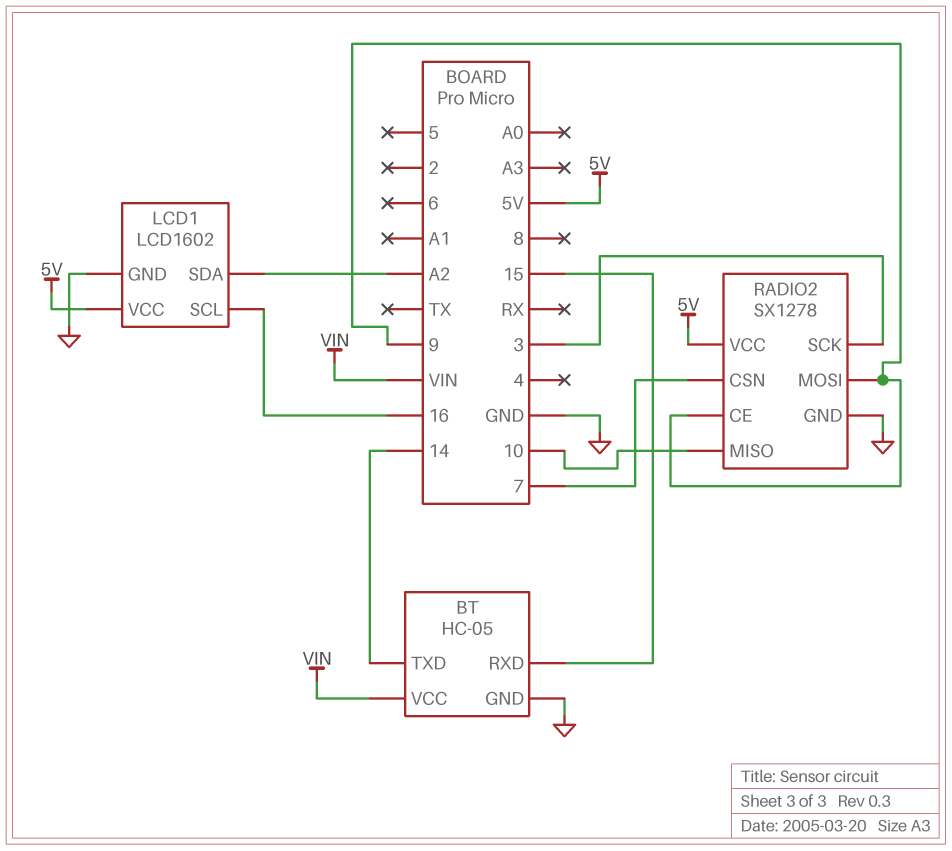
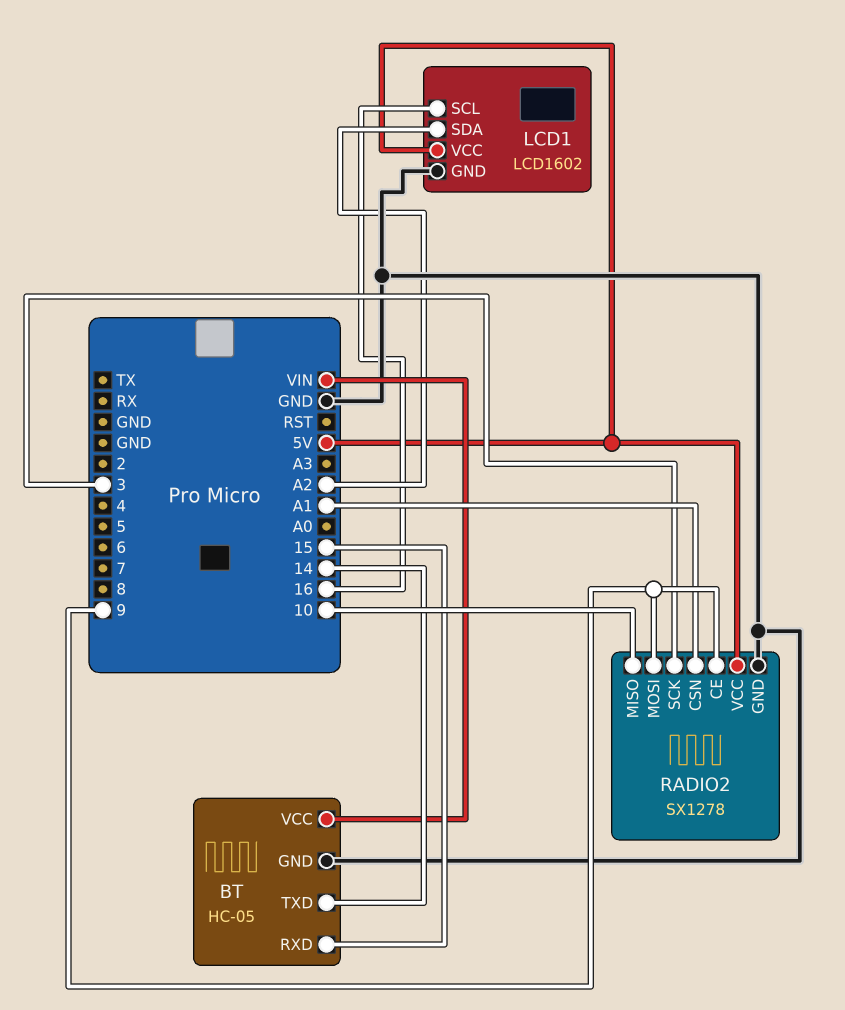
RADIO2 pin CSN: 7 -> A1

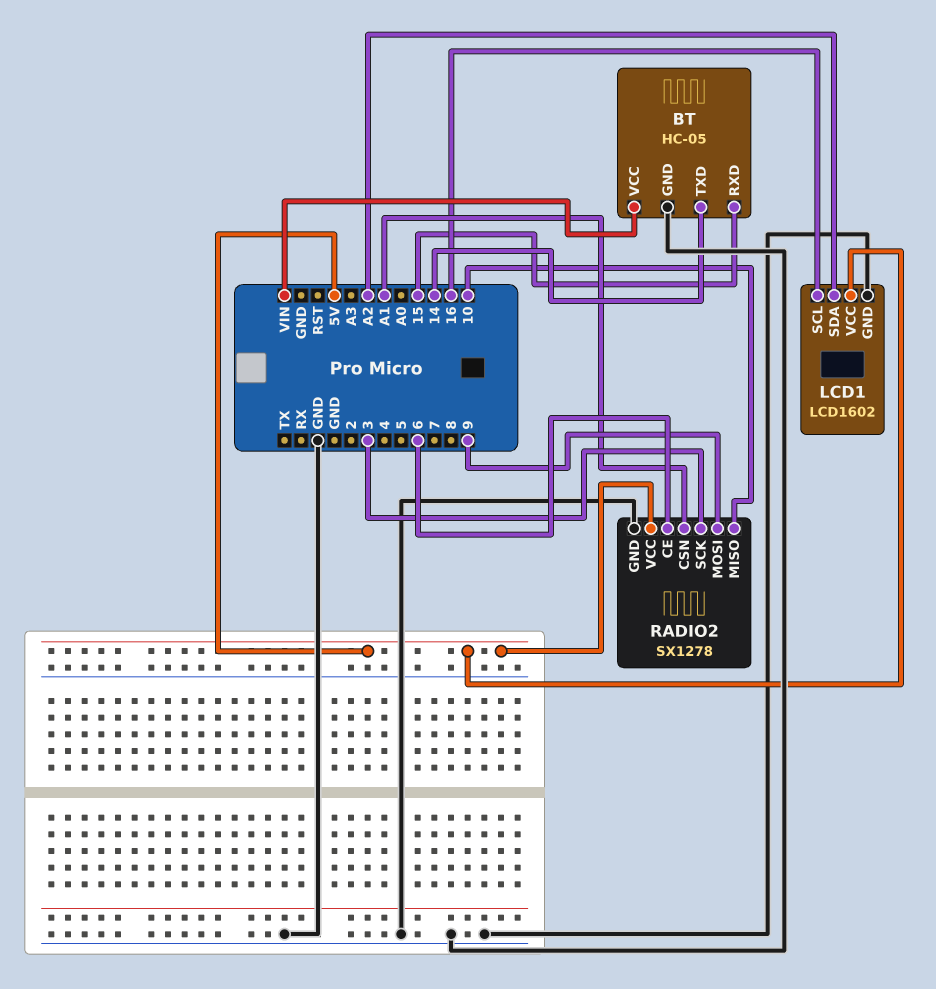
RADIO2 pin CE: 9 -> 6

